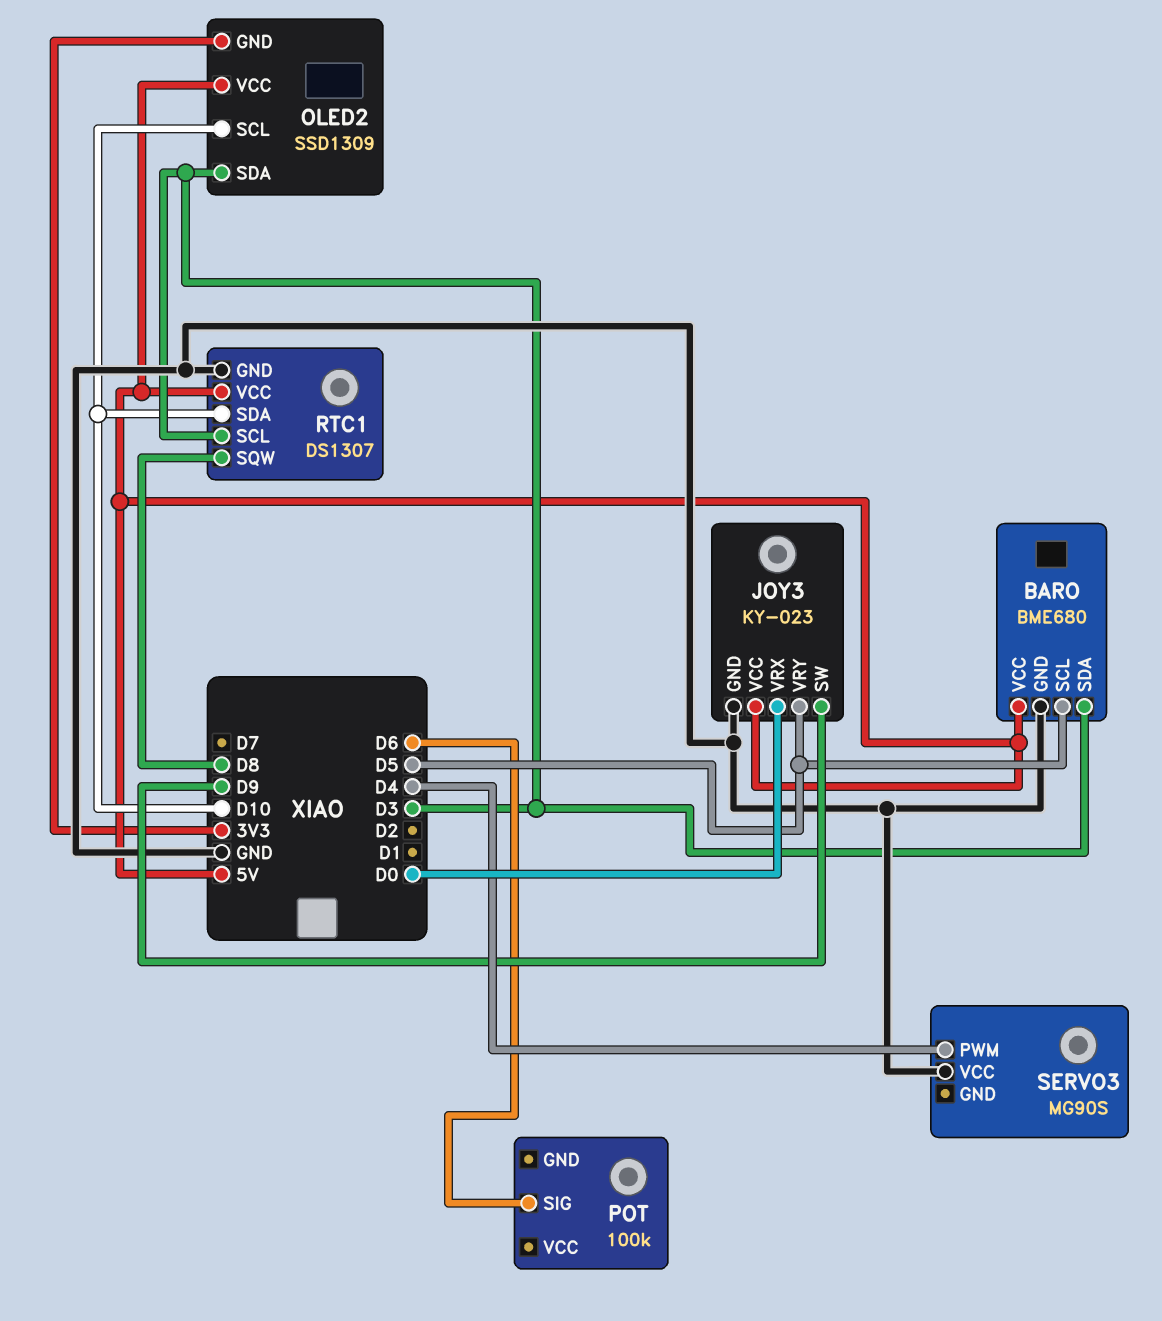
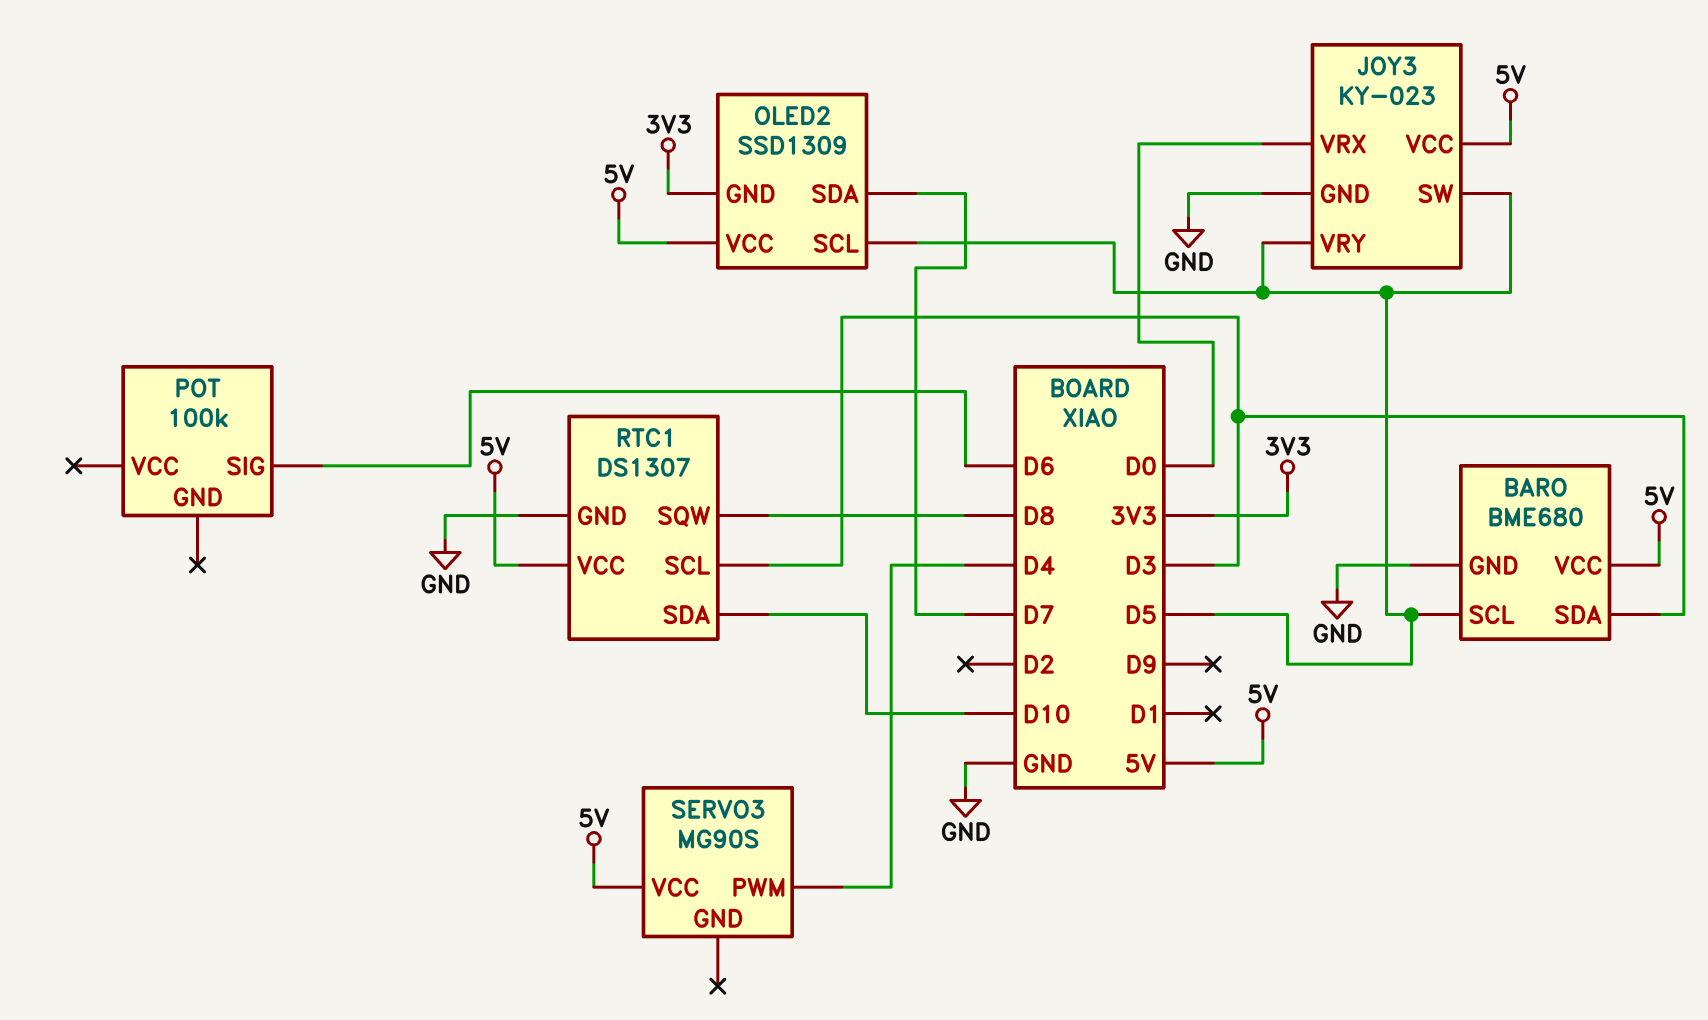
JOY3 pin SW: D9 -> D5
OLED2 pin SCL: D10 -> D5
OLED2 pin SDA: D3 -> D7
SERVO3 pin VCC: GND -> 5V

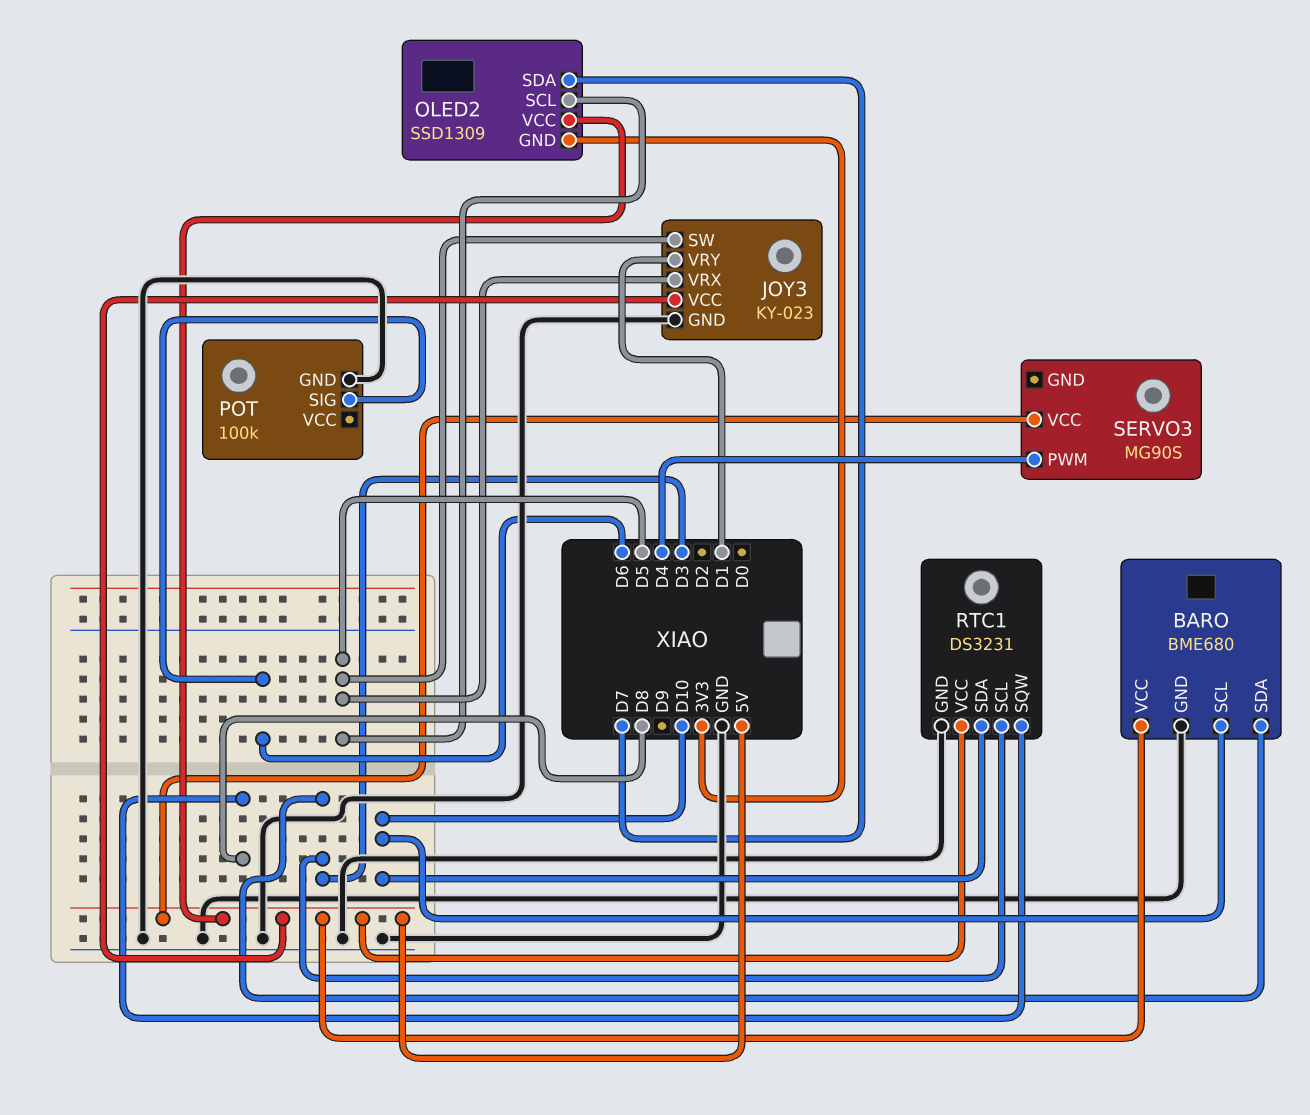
BARO pin SCL: D5 -> D10
JOY3 pin VRX: D0 -> D5
JOY3 pin VRY: D5 -> D1
POT pin GND: none -> GND
RTC1: DS1307 -> DS3231

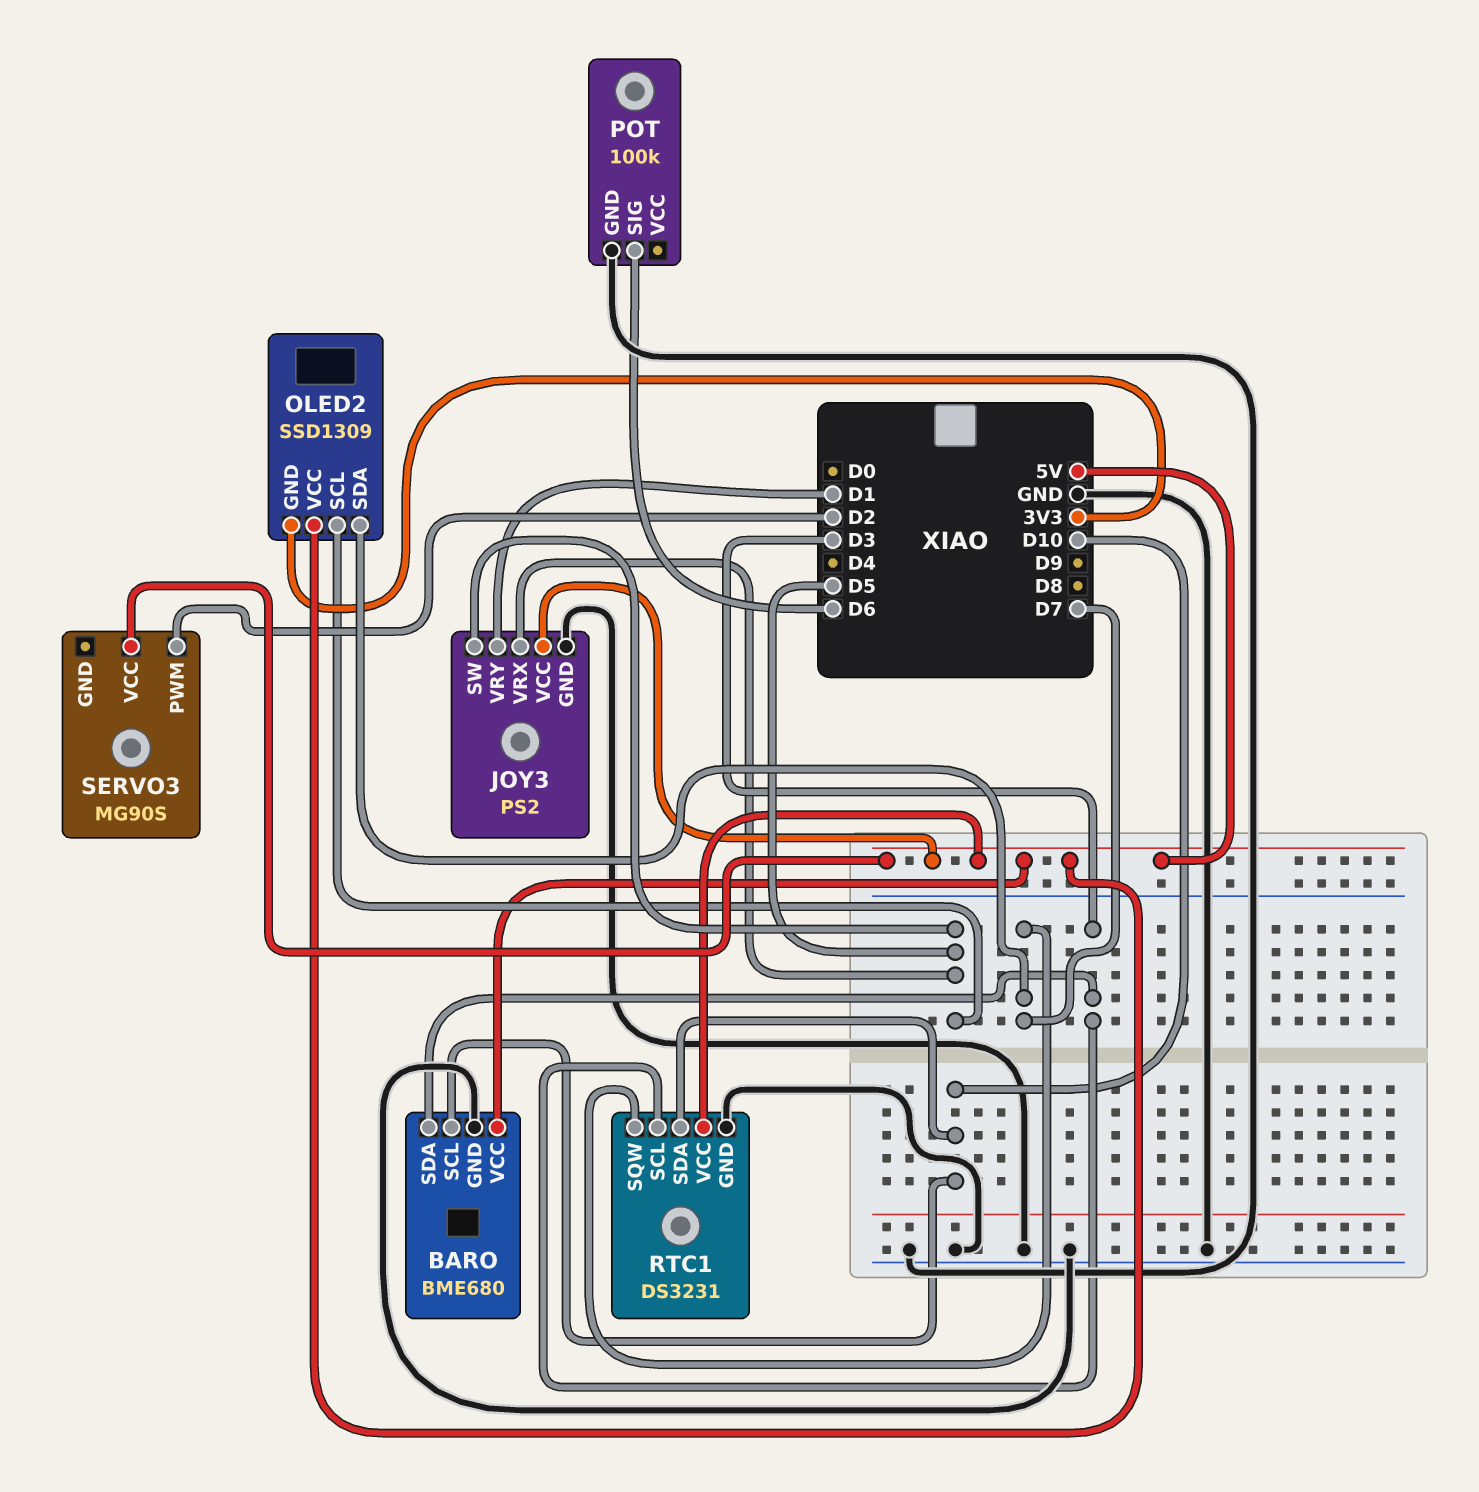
JOY3: KY-023 -> PS2
RTC1 pin SQW: D8 -> D7
SERVO3 pin PWM: D4 -> D2

